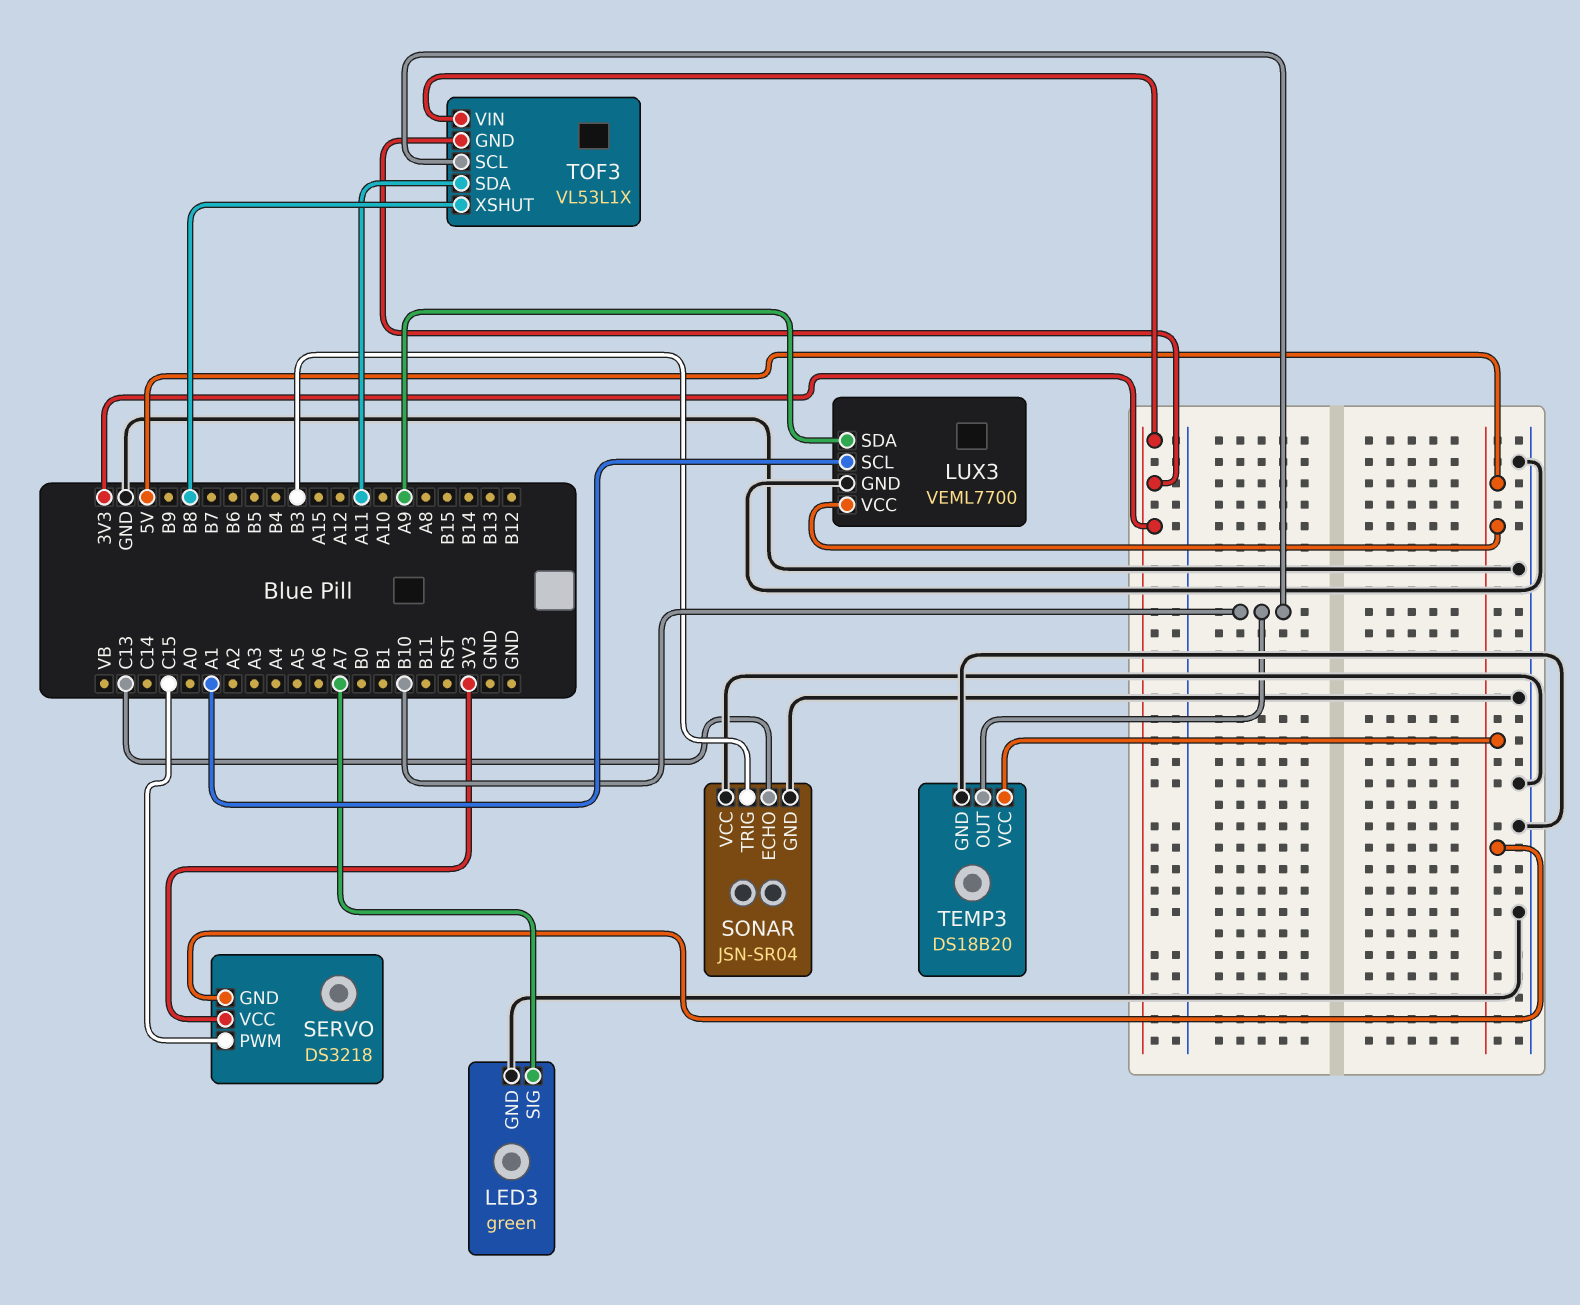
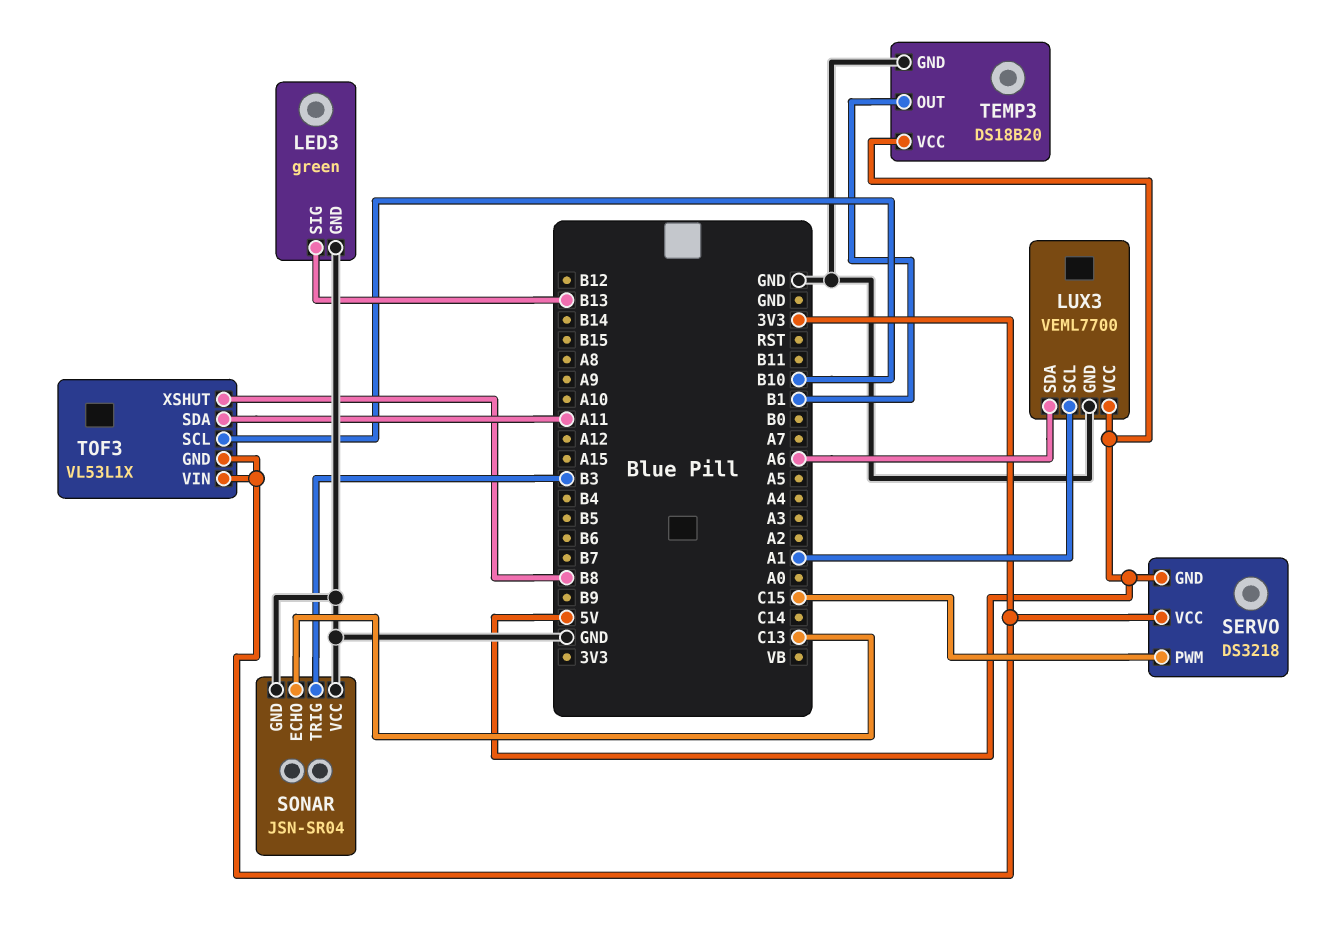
LED3 pin SIG: A7 -> B13
LUX3 pin SDA: A9 -> A6
TEMP3 pin OUT: B10 -> B1

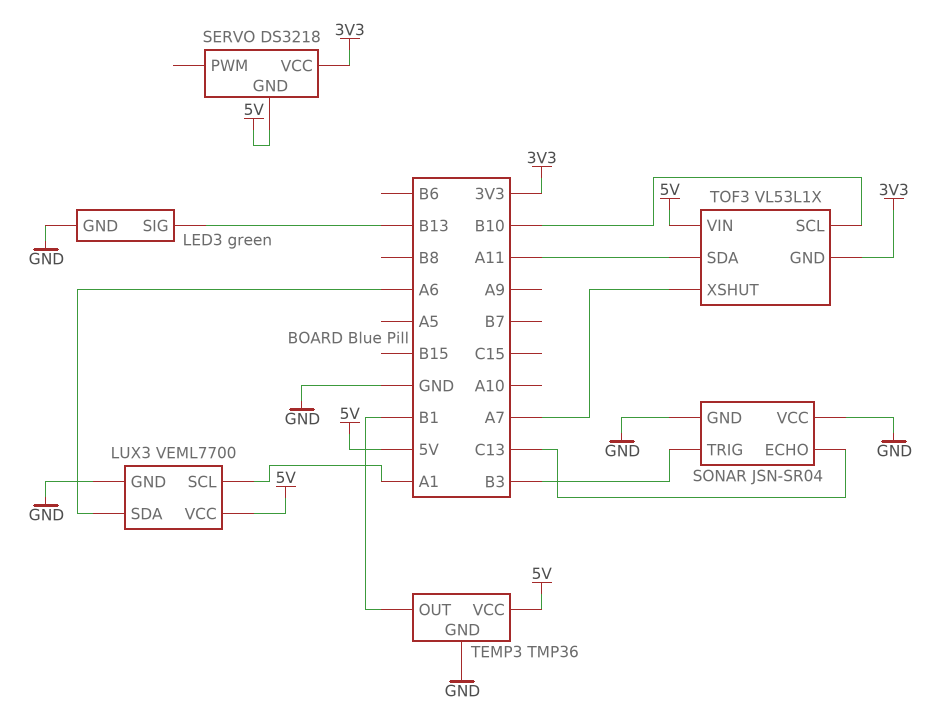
SERVO pin PWM: C15 -> none
TEMP3: DS18B20 -> TMP36
TOF3 pin VIN: 3V3 -> 5V
TOF3 pin XSHUT: B8 -> A7

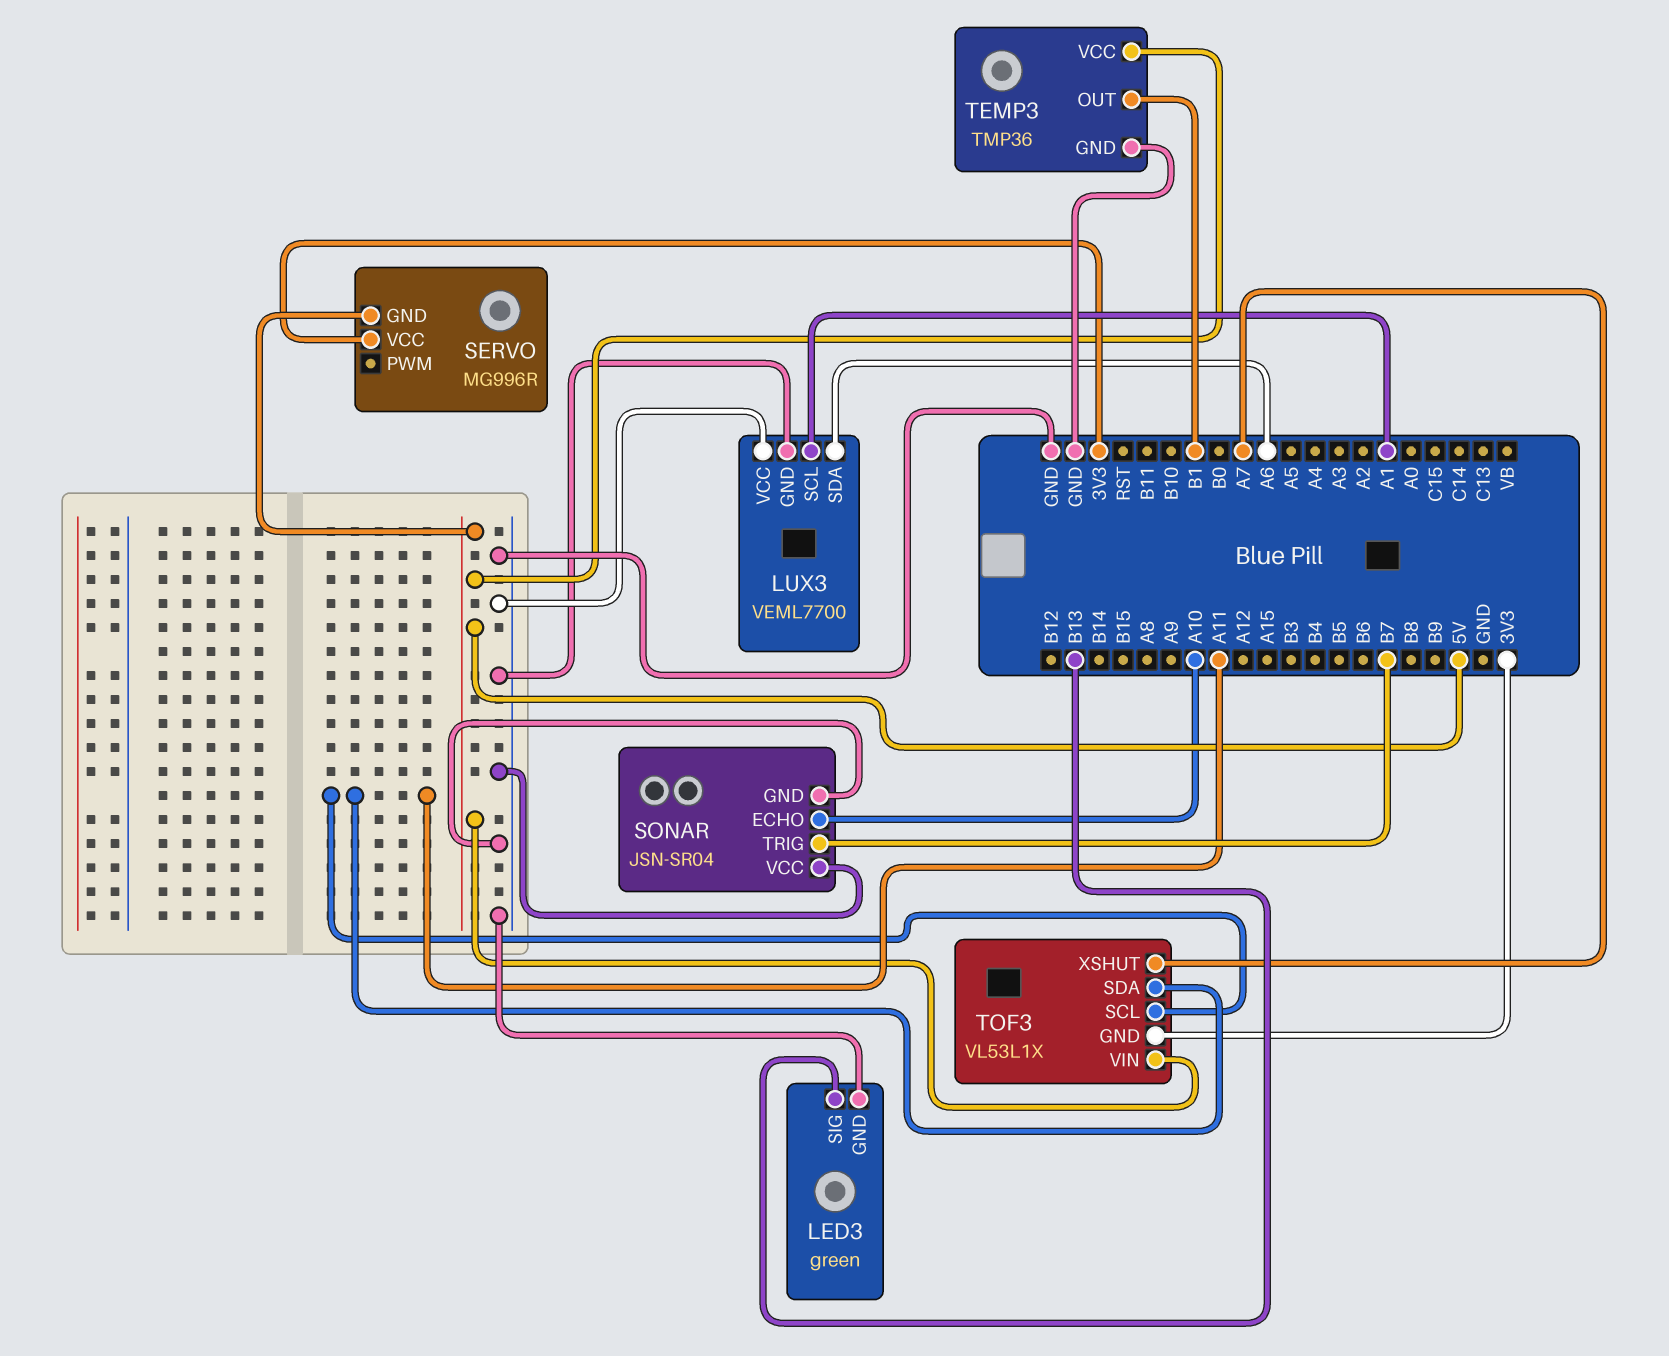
LUX3 pin VCC: 5V -> GND
SERVO: DS3218 -> MG996R
SONAR pin ECHO: C13 -> A10
SONAR pin TRIG: B3 -> B7
TOF3 pin SCL: B10 -> A11

